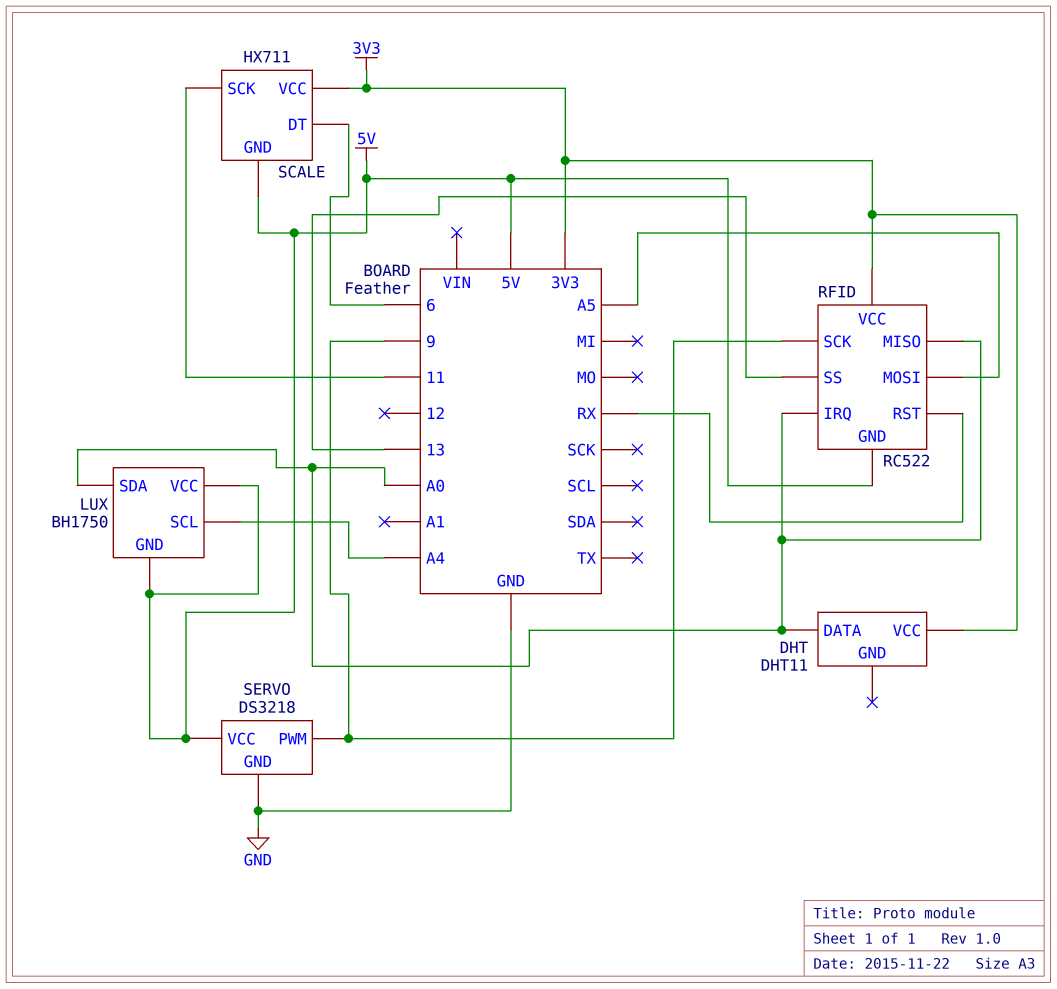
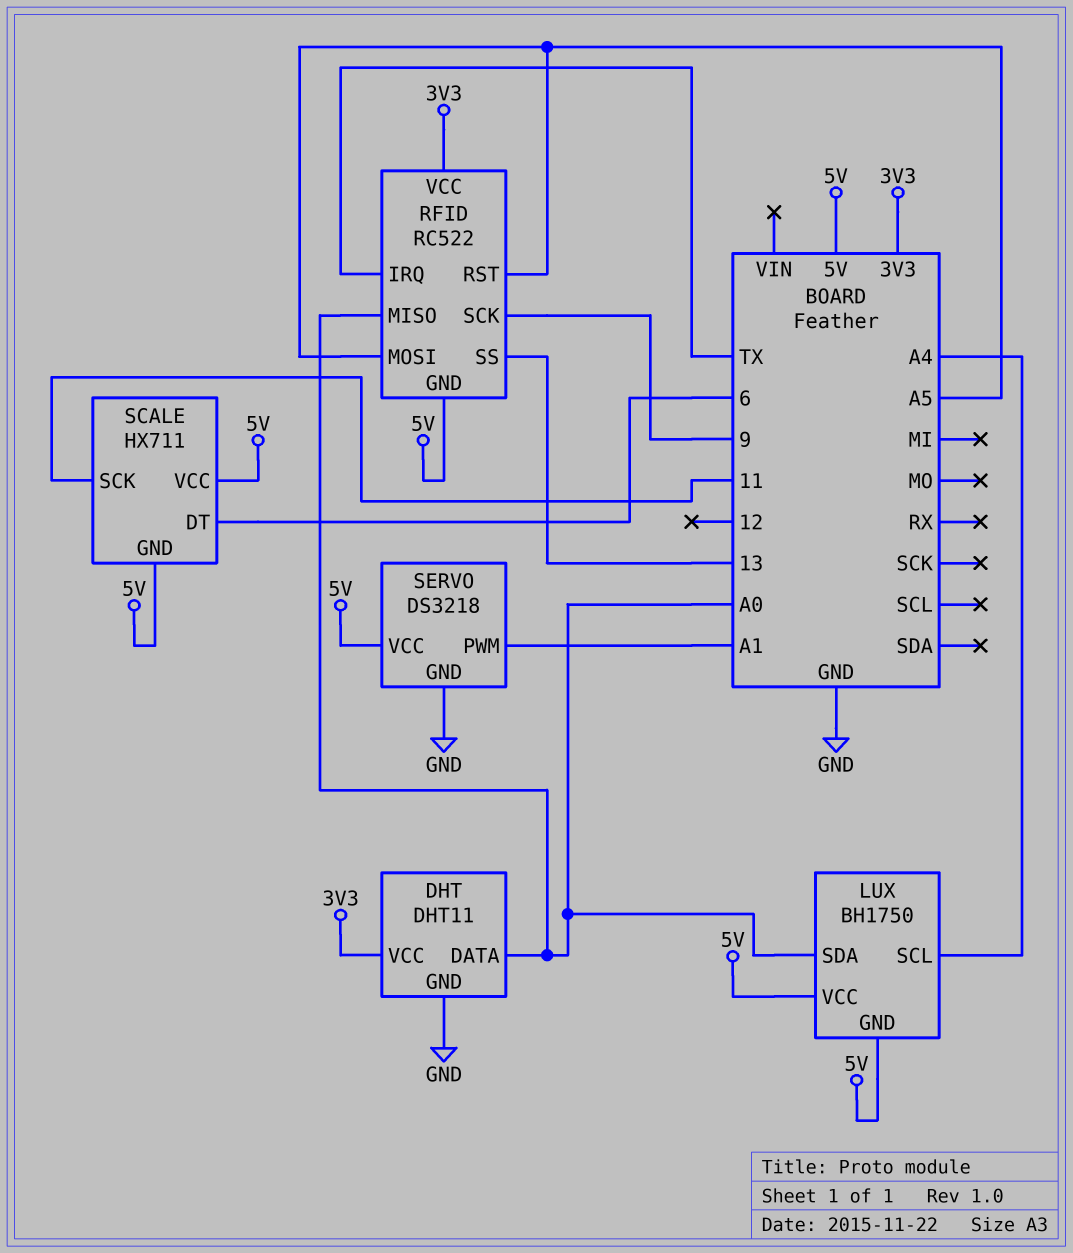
DHT pin GND: none -> GND
RFID pin IRQ: A0 -> TX
RFID pin RST: RX -> A5
SCALE pin VCC: 3V3 -> 5V
SERVO pin PWM: 9 -> A1

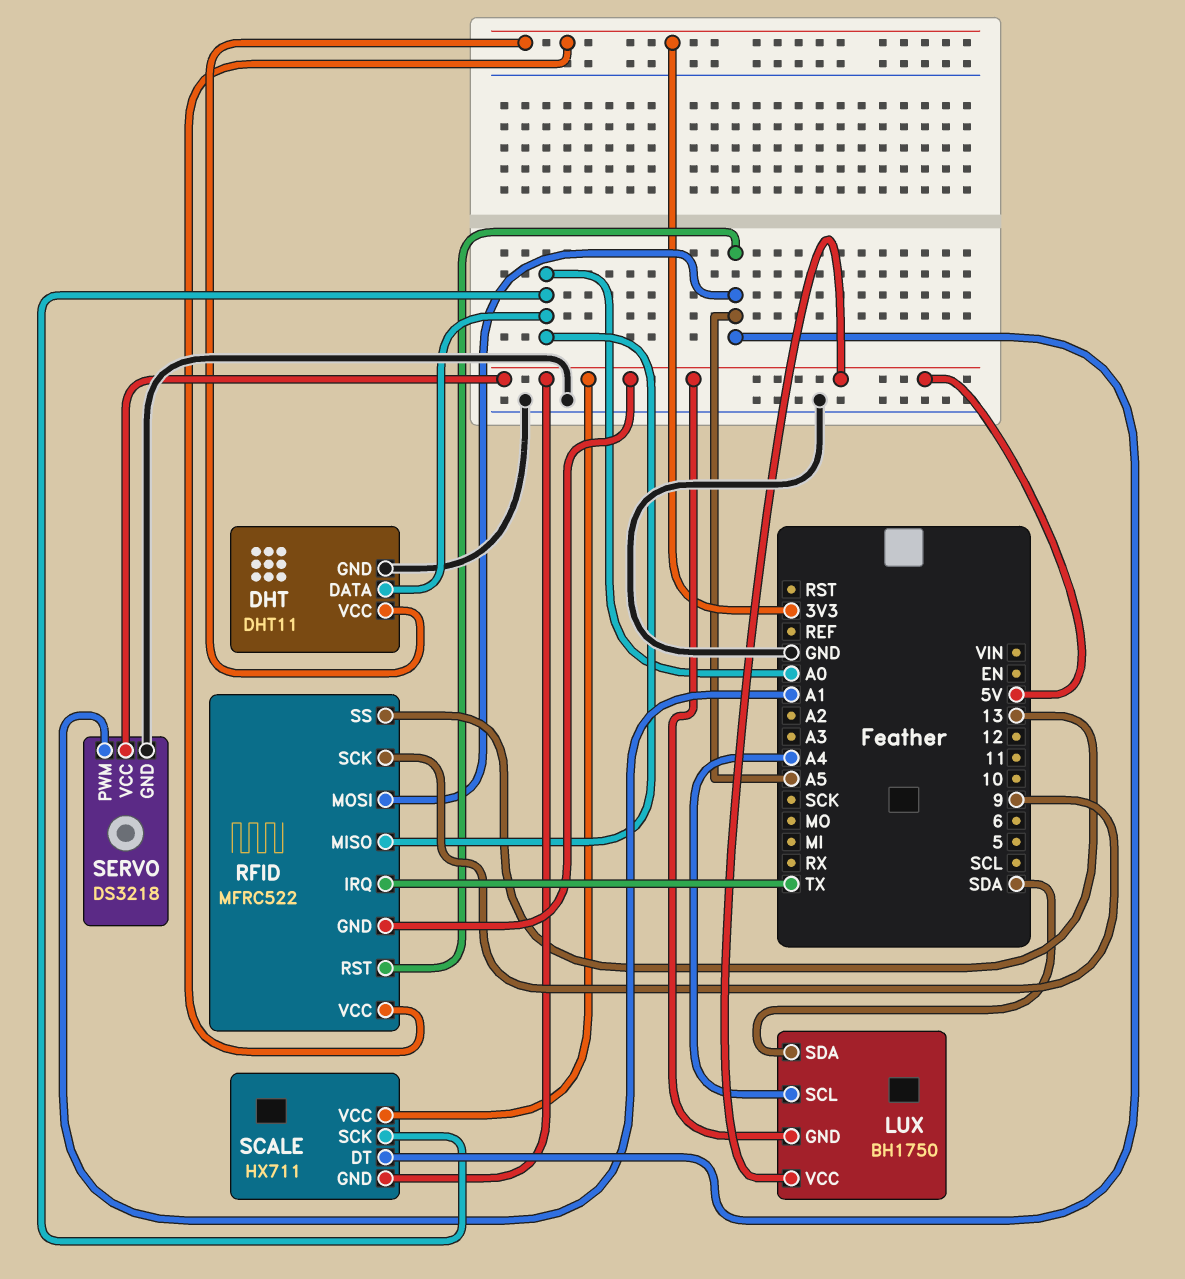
LUX pin SDA: A0 -> SDA
RFID: RC522 -> MFRC522
SCALE pin DT: 6 -> A5
SCALE pin SCK: 11 -> A0

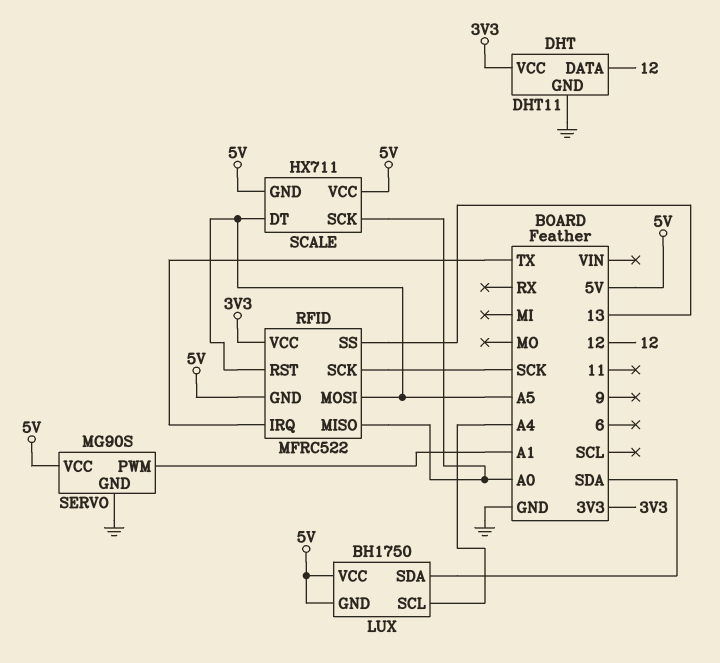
DHT pin DATA: A0 -> 12
RFID pin SCK: 9 -> SCK
SERVO: DS3218 -> MG90S

